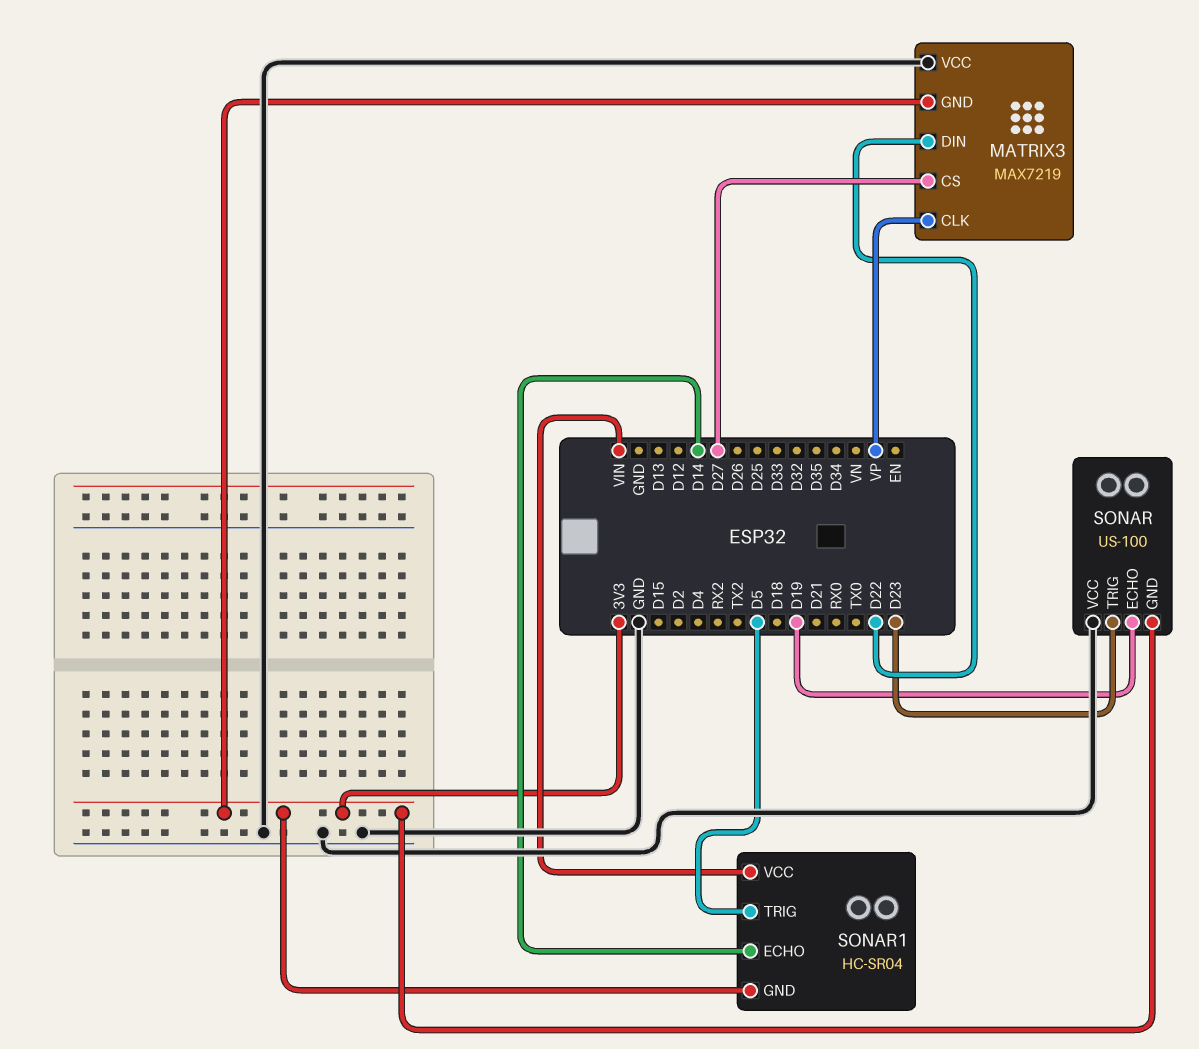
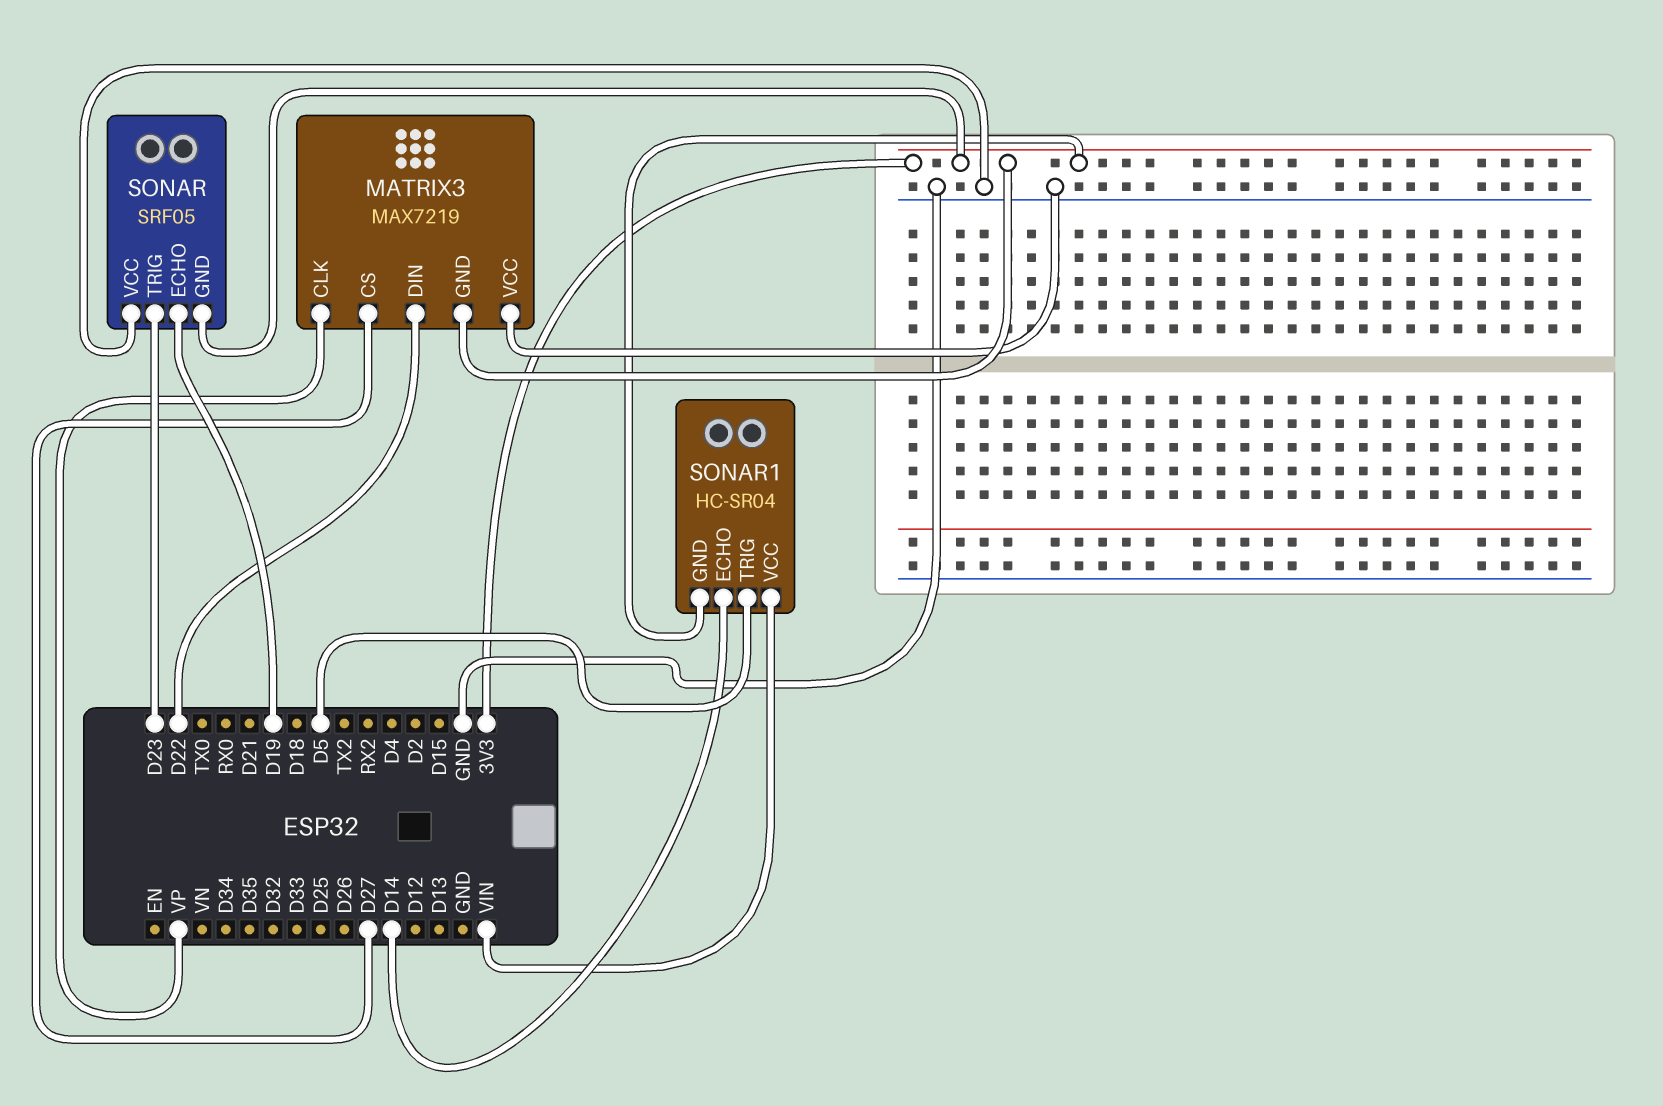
SONAR: US-100 -> SRF05

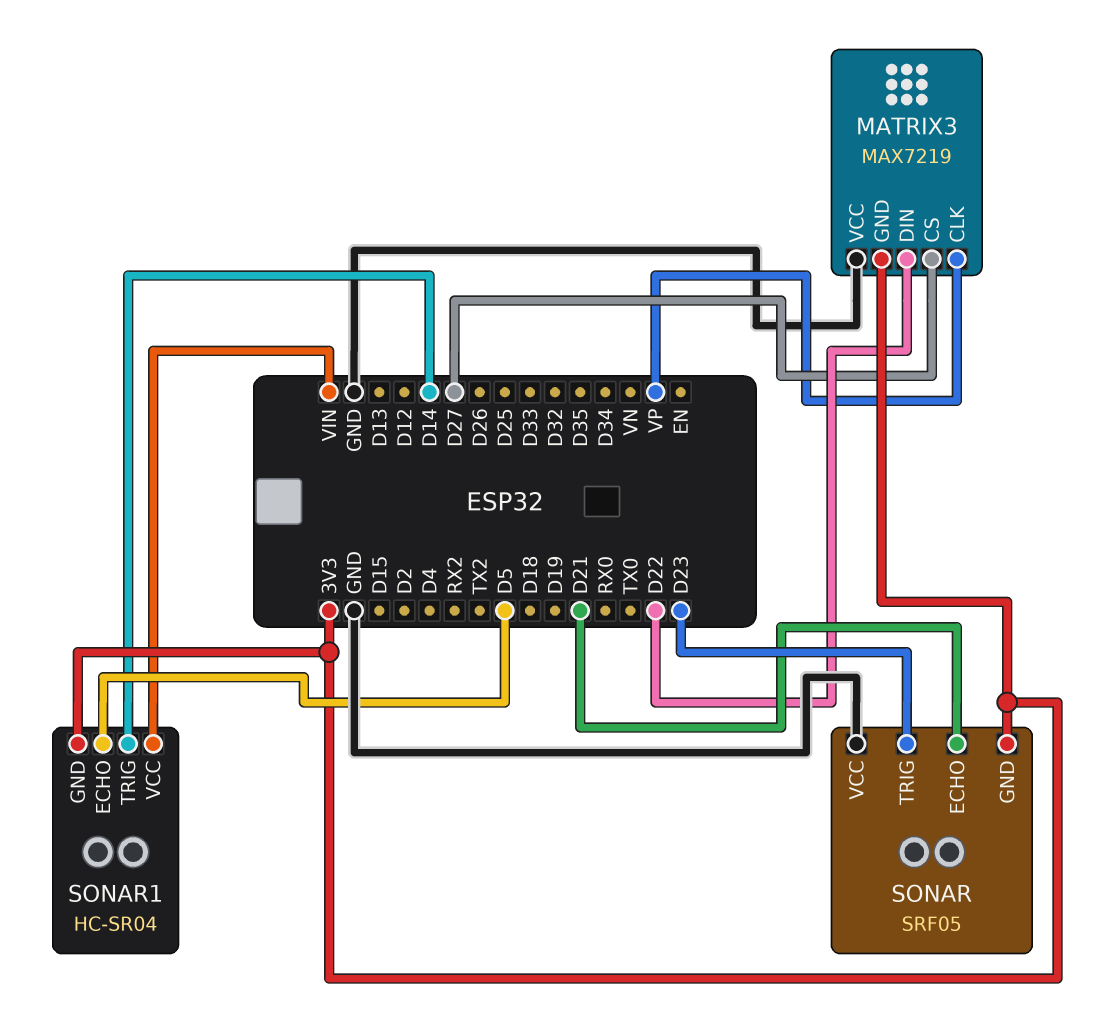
SONAR pin ECHO: D19 -> D21
SONAR1 pin ECHO: D14 -> D5
SONAR1 pin TRIG: D5 -> D14

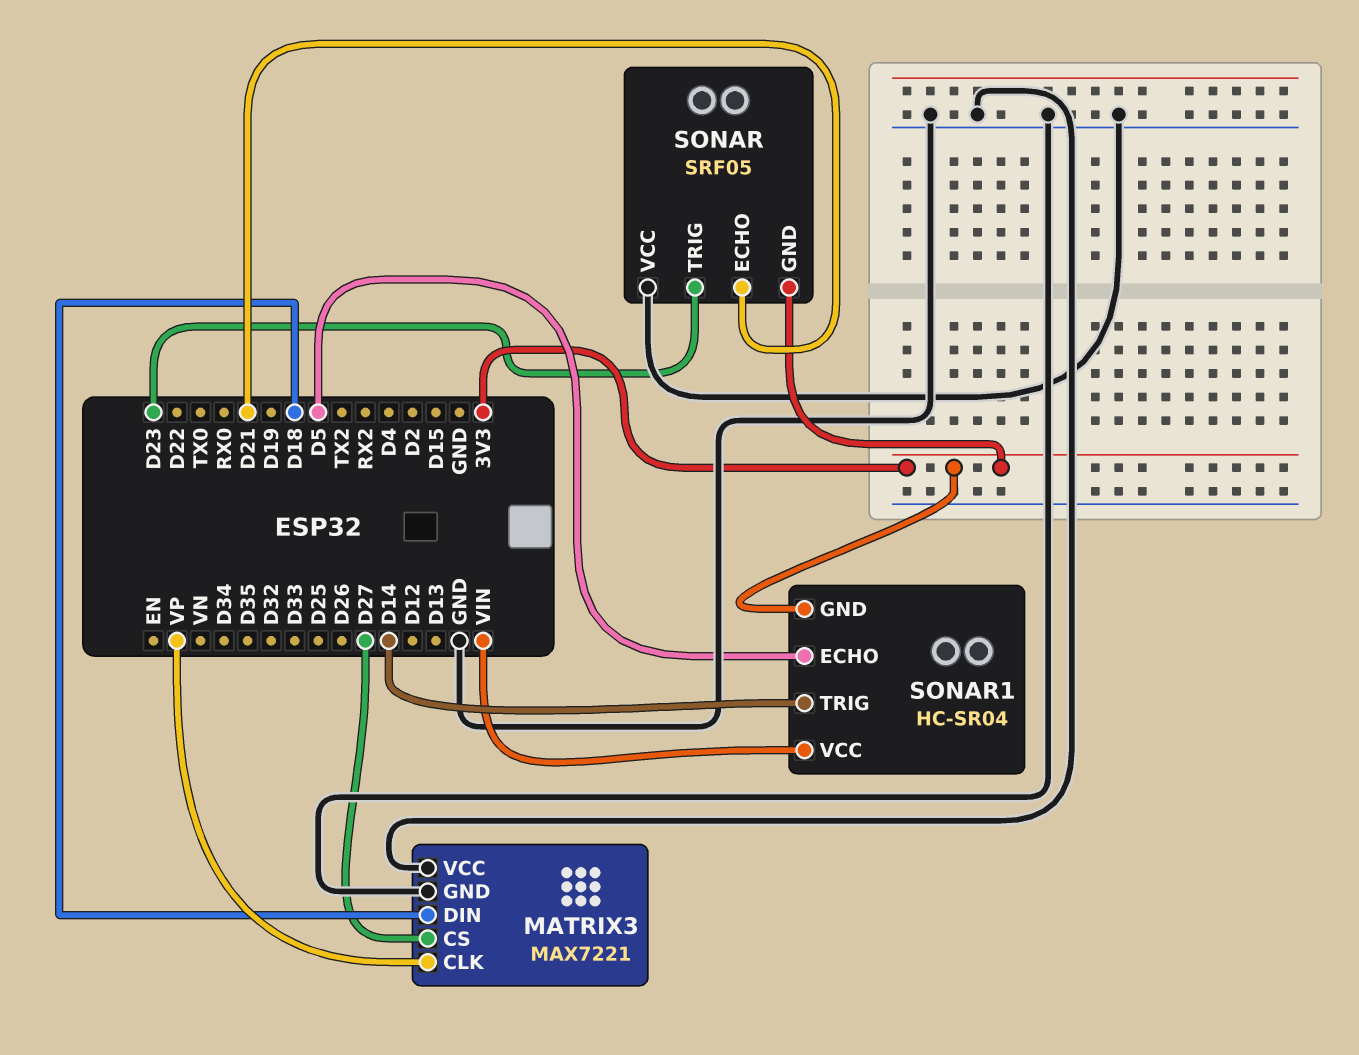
MATRIX3: MAX7219 -> MAX7221
MATRIX3 pin DIN: D22 -> D18
MATRIX3 pin GND: 3V3 -> GND

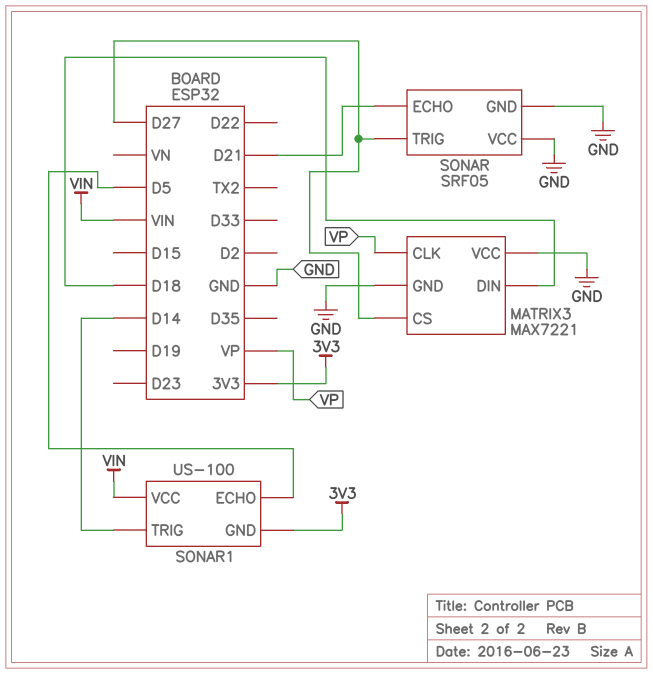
SONAR pin GND: 3V3 -> GND
SONAR pin TRIG: D23 -> D27
SONAR1: HC-SR04 -> US-100

